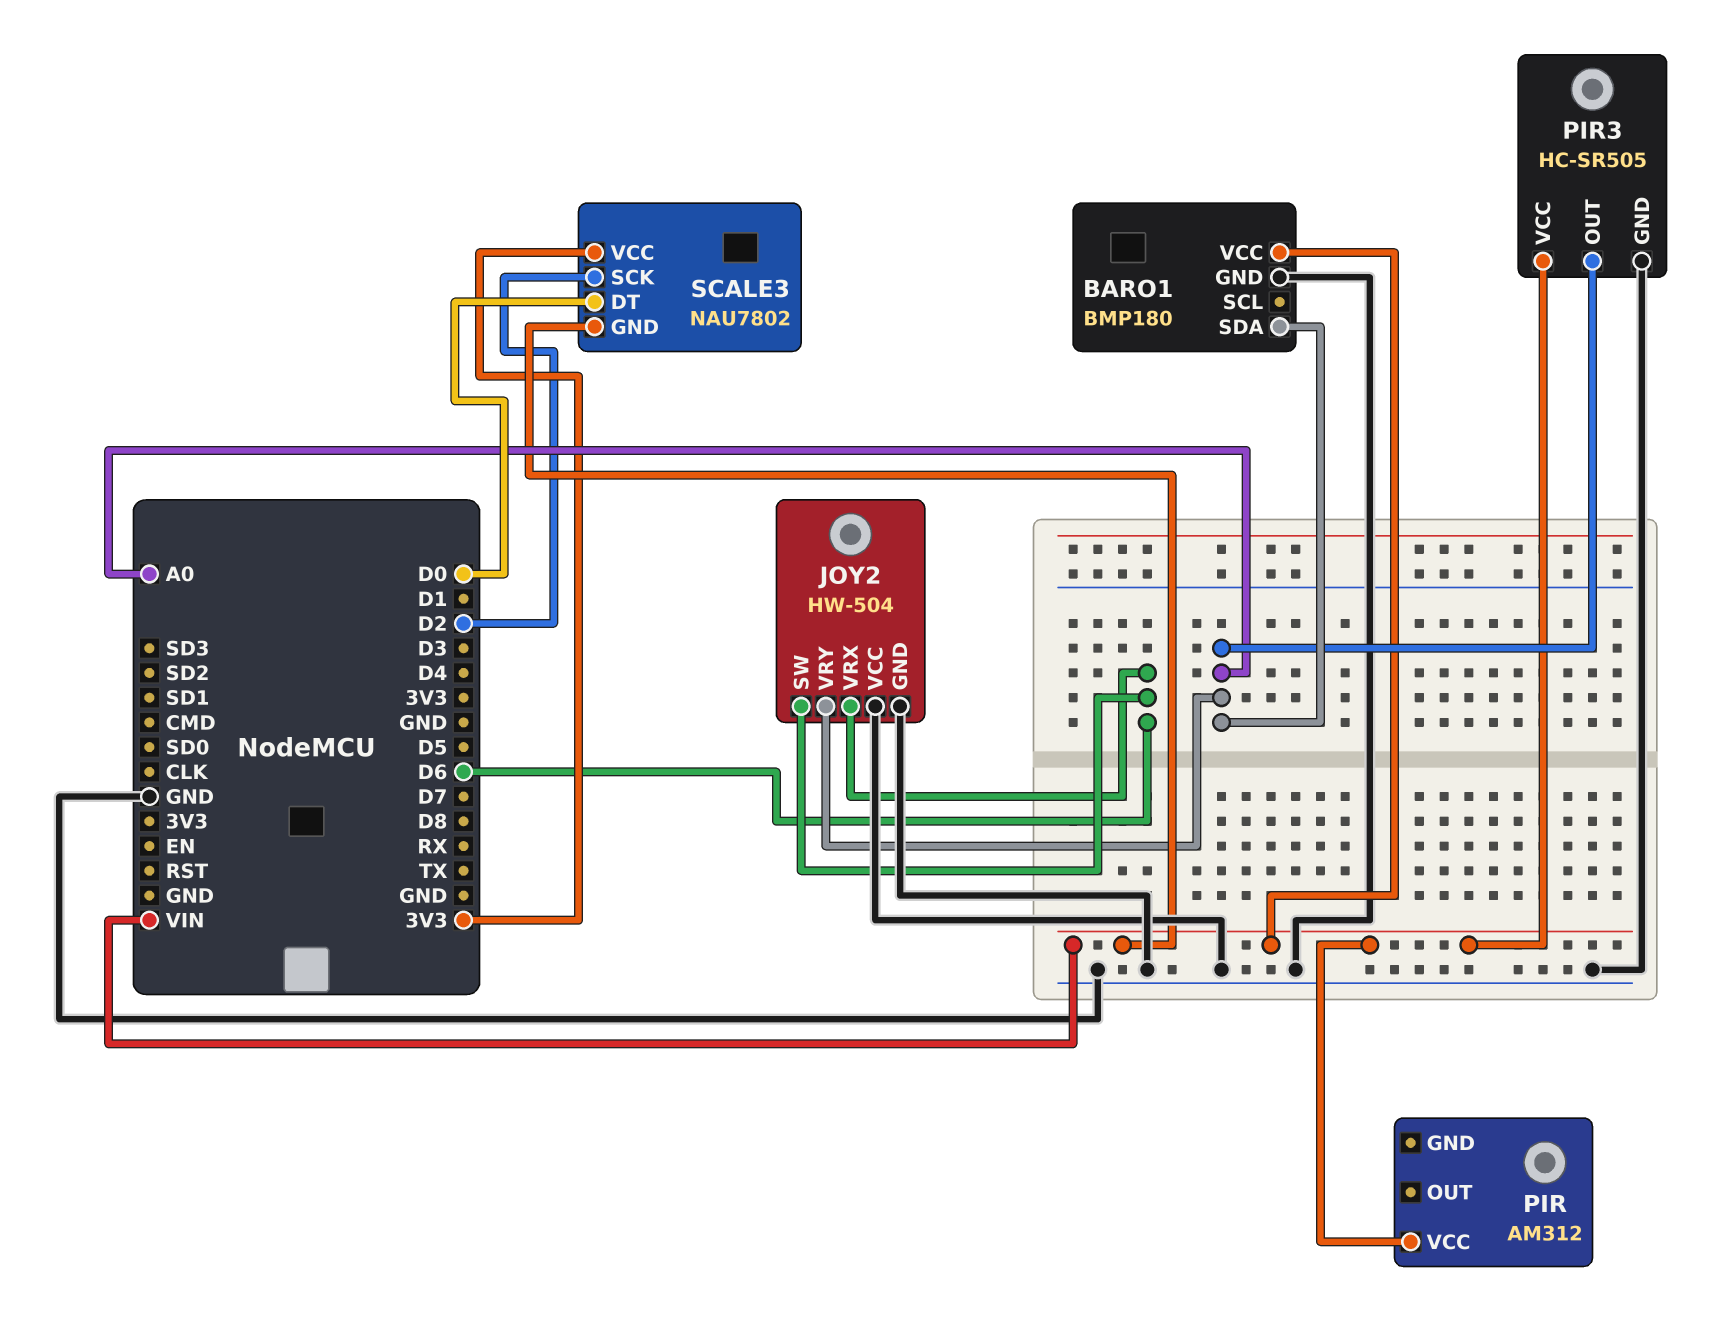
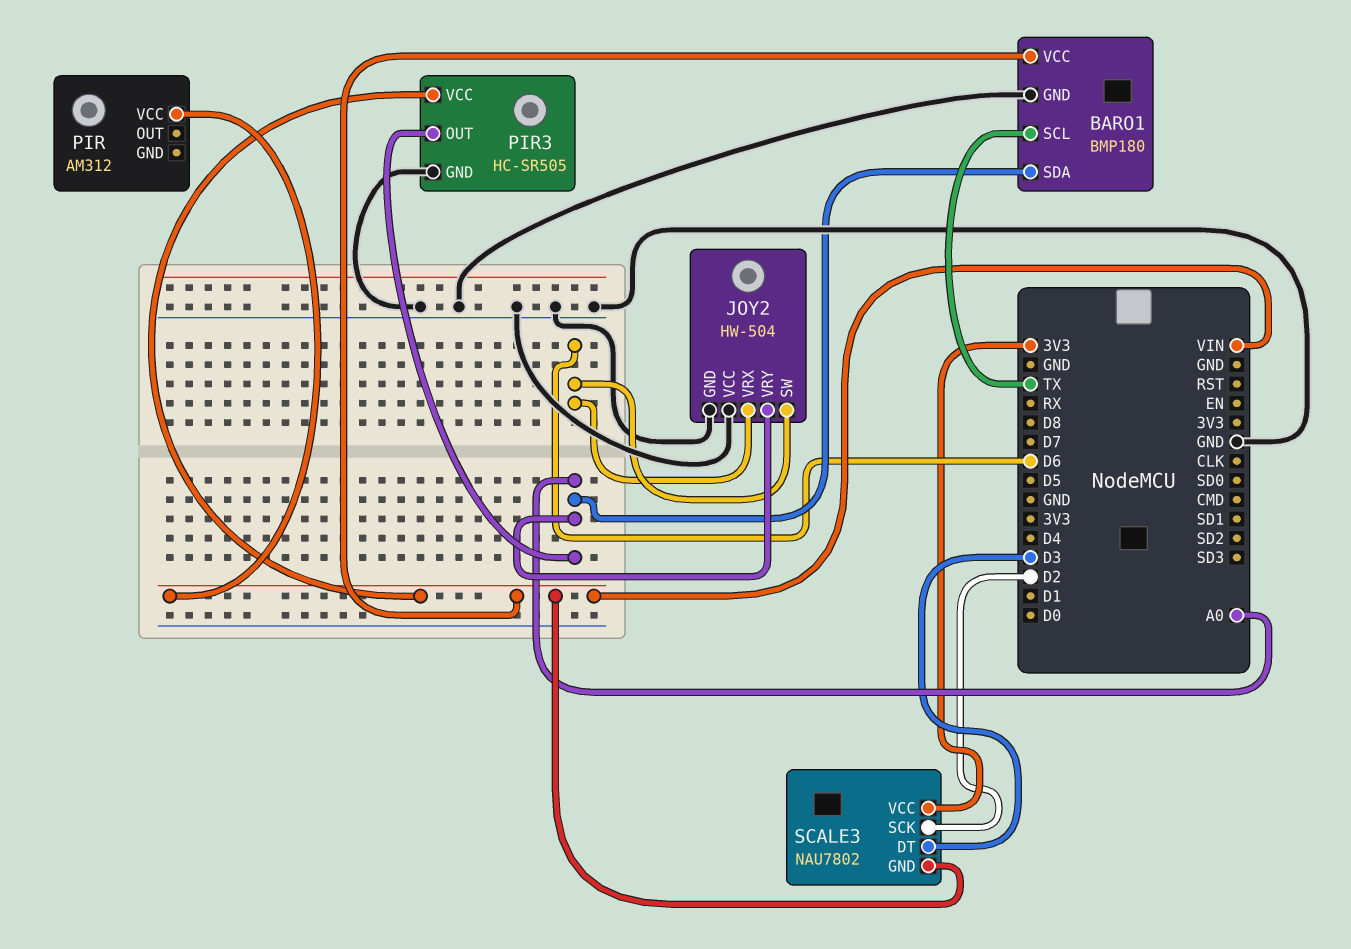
BARO1 pin SCL: none -> TX
SCALE3 pin DT: D0 -> D3

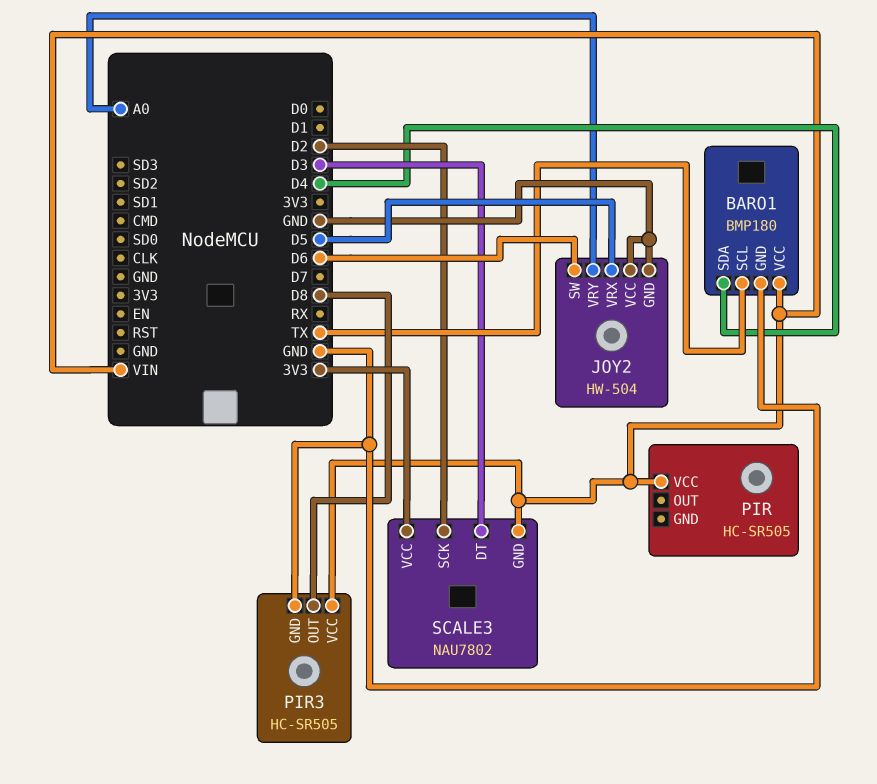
BARO1 pin SDA: A0 -> D4
JOY2 pin VRX: D6 -> D5
PIR: AM312 -> HC-SR505
PIR3 pin OUT: A0 -> D8

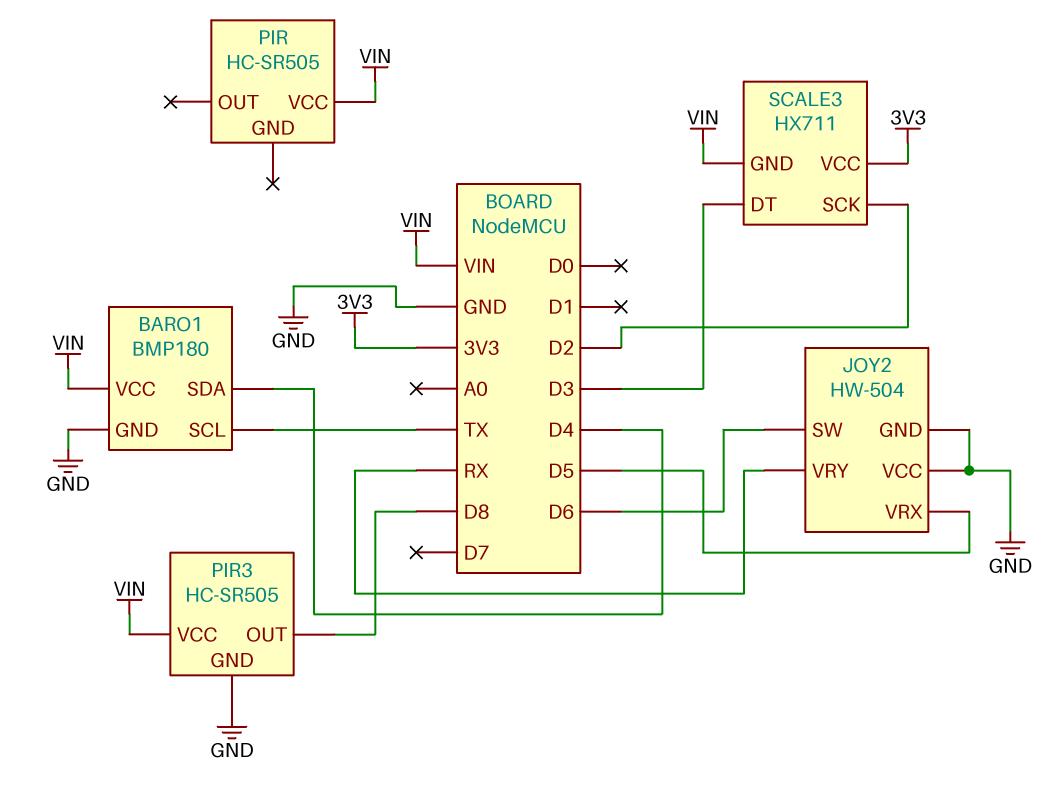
JOY2 pin VRY: A0 -> RX
SCALE3: NAU7802 -> HX711

